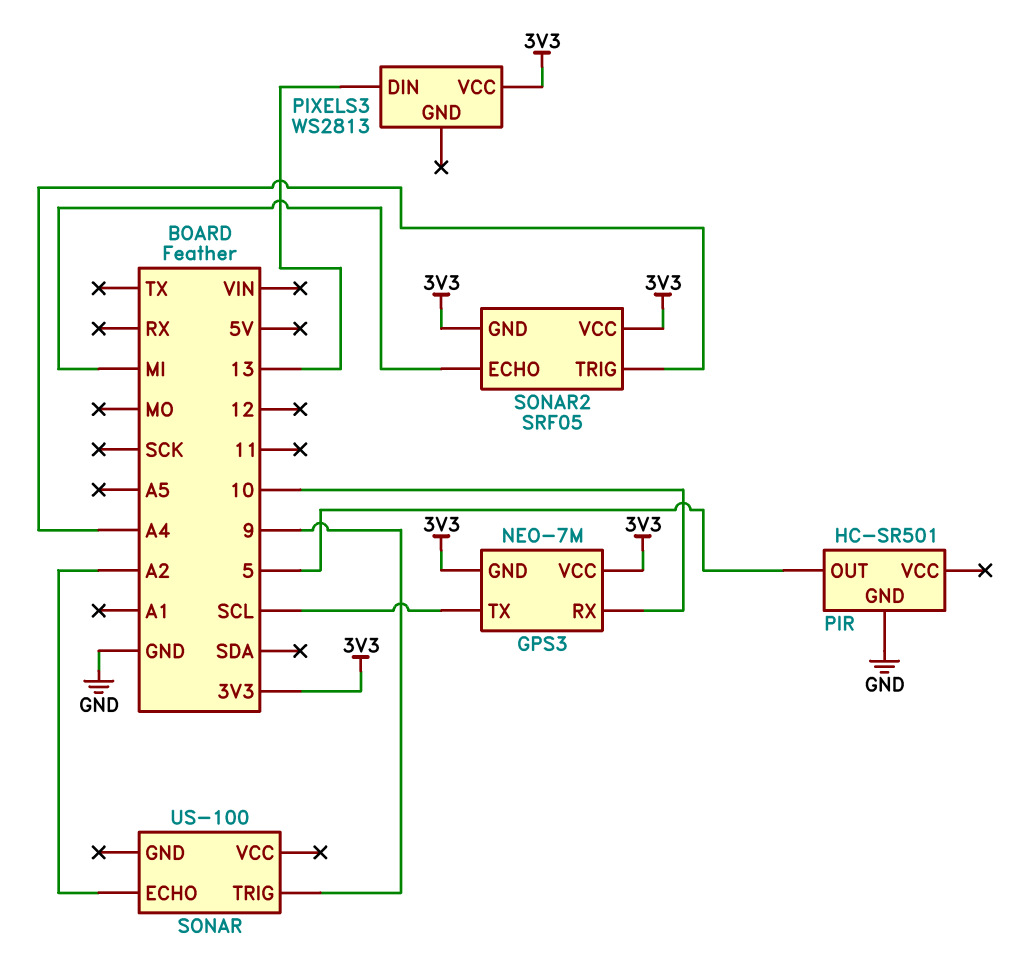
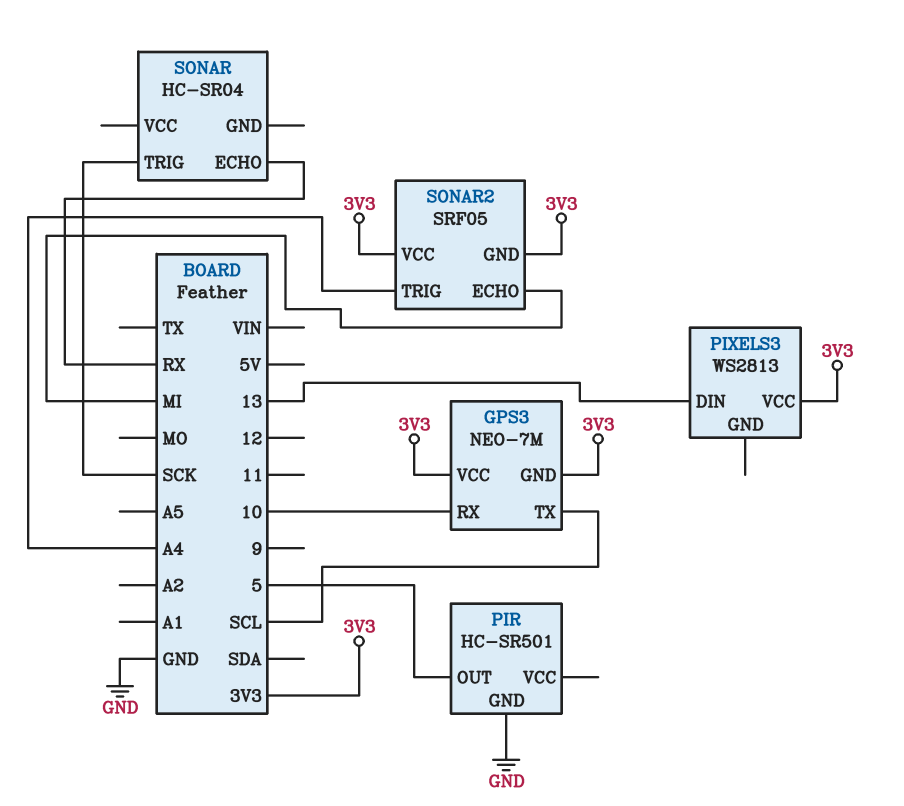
SONAR: US-100 -> HC-SR04
SONAR pin ECHO: A2 -> RX
SONAR pin TRIG: 9 -> SCK

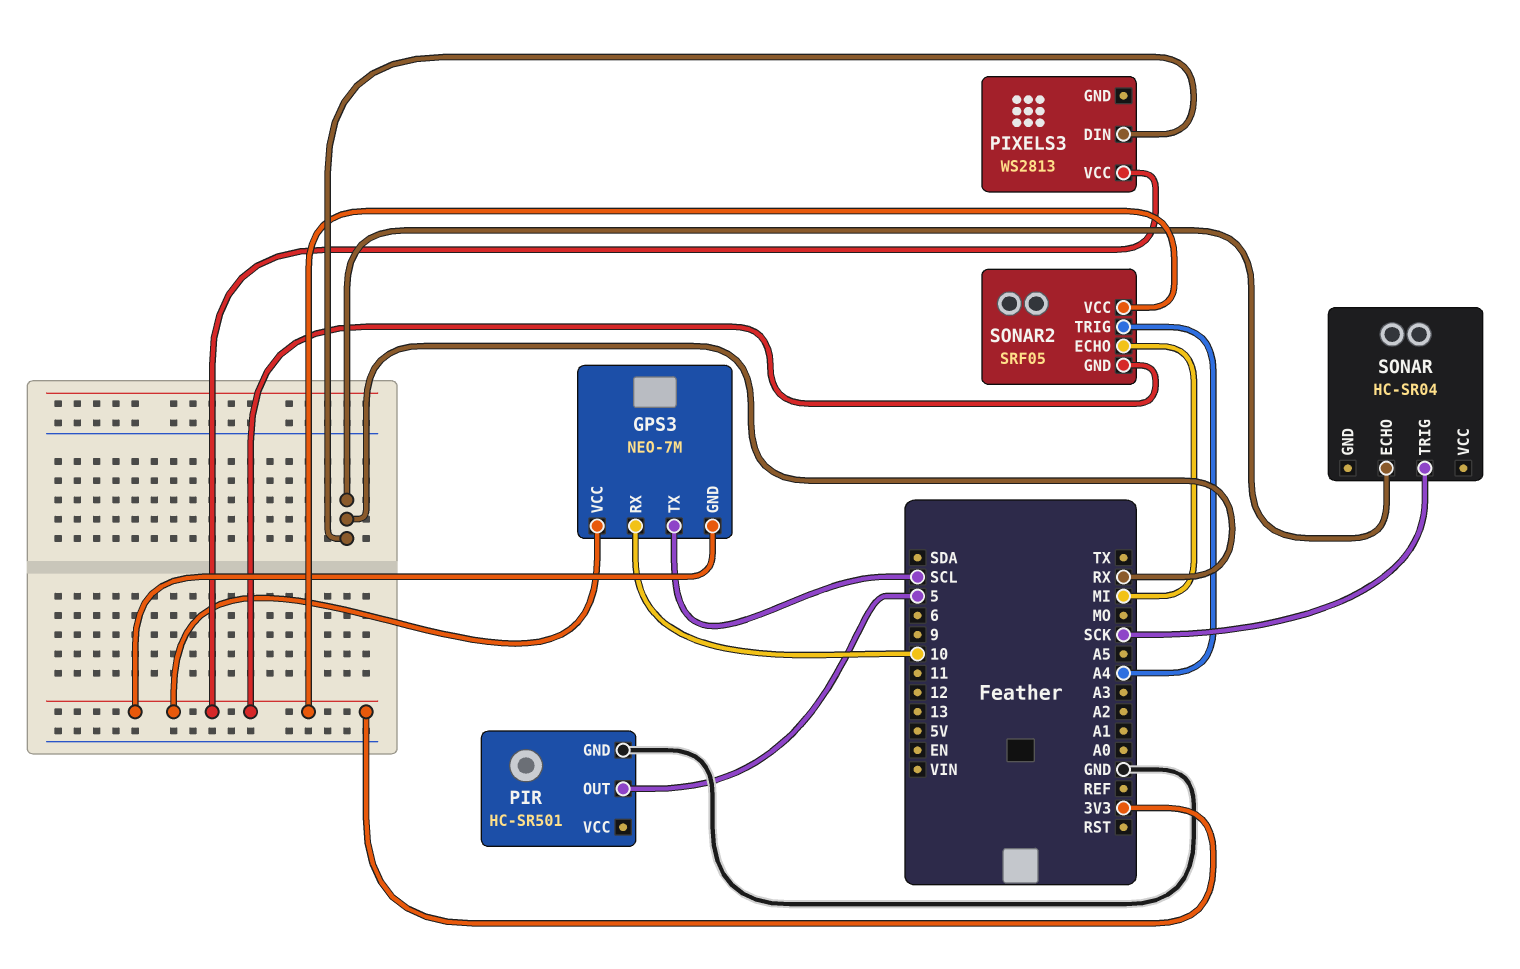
PIXELS3 pin DIN: 13 -> RX

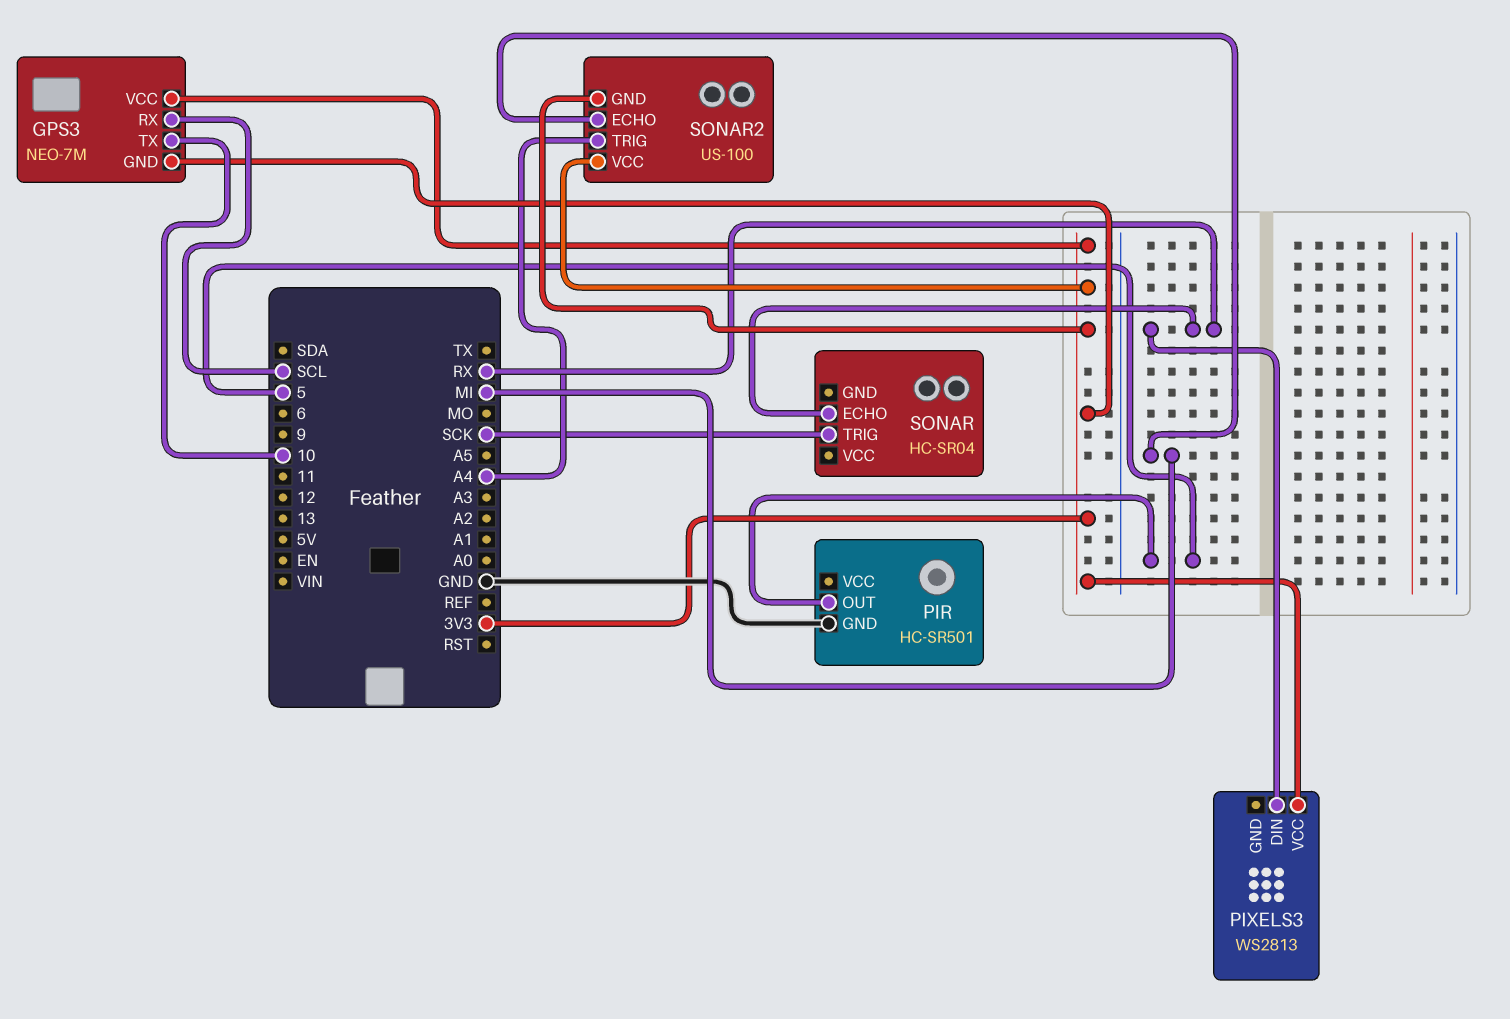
GPS3 pin RX: 10 -> SCL
GPS3 pin TX: SCL -> 10
SONAR2: SRF05 -> US-100

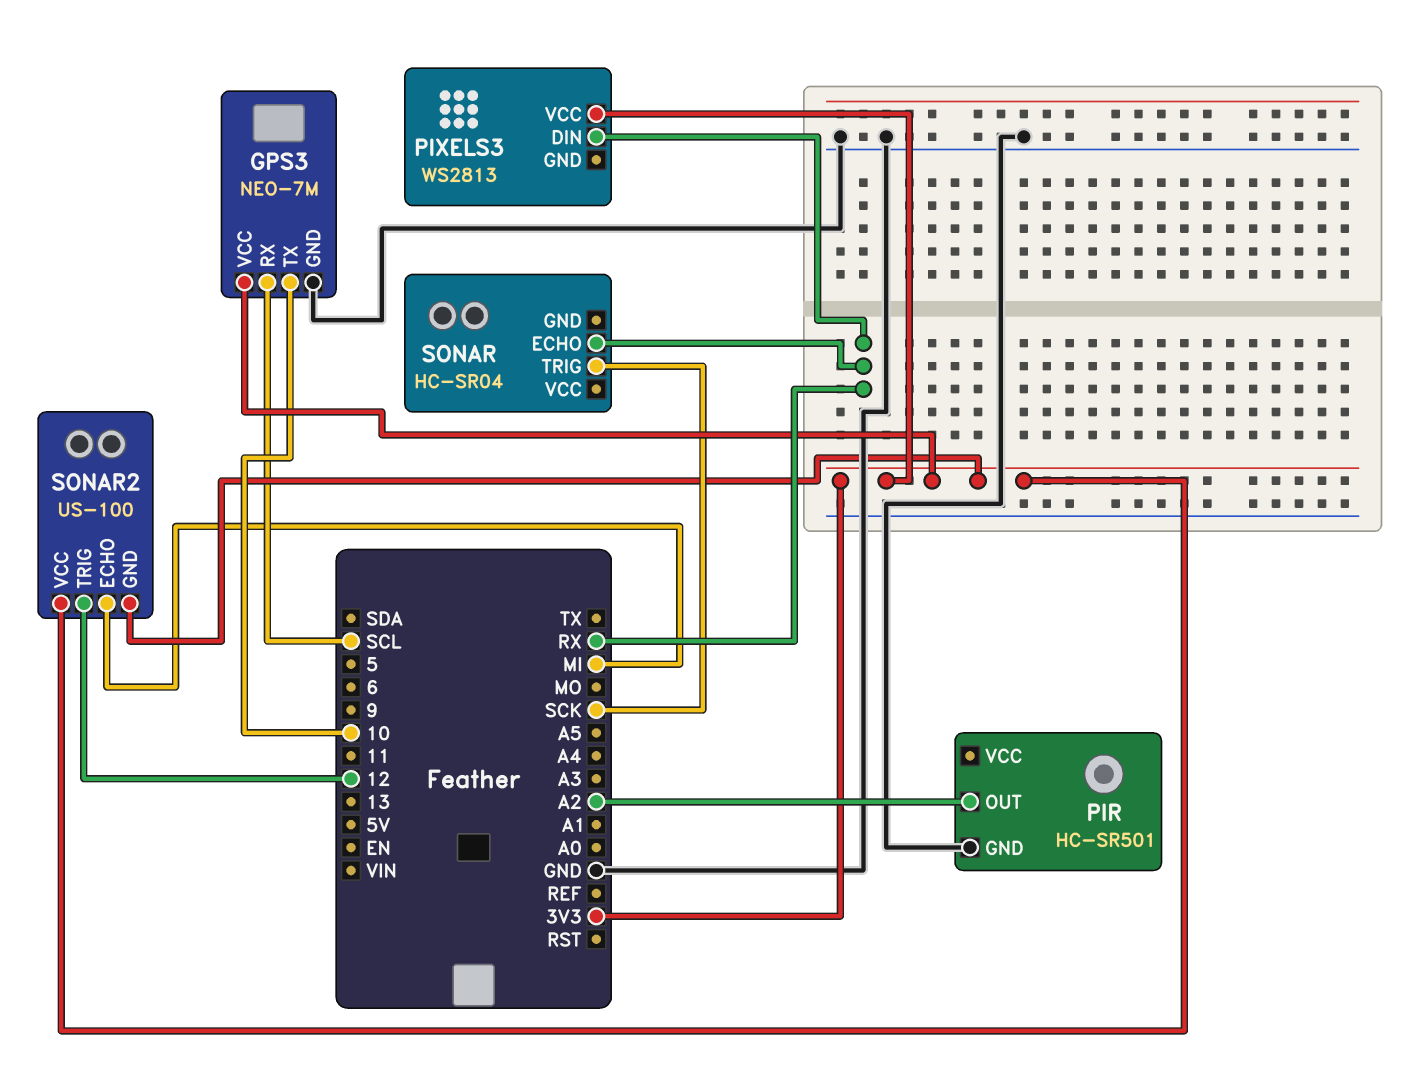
GPS3 pin GND: 3V3 -> GND
PIR pin OUT: 5 -> A2
SONAR2 pin TRIG: A4 -> 12

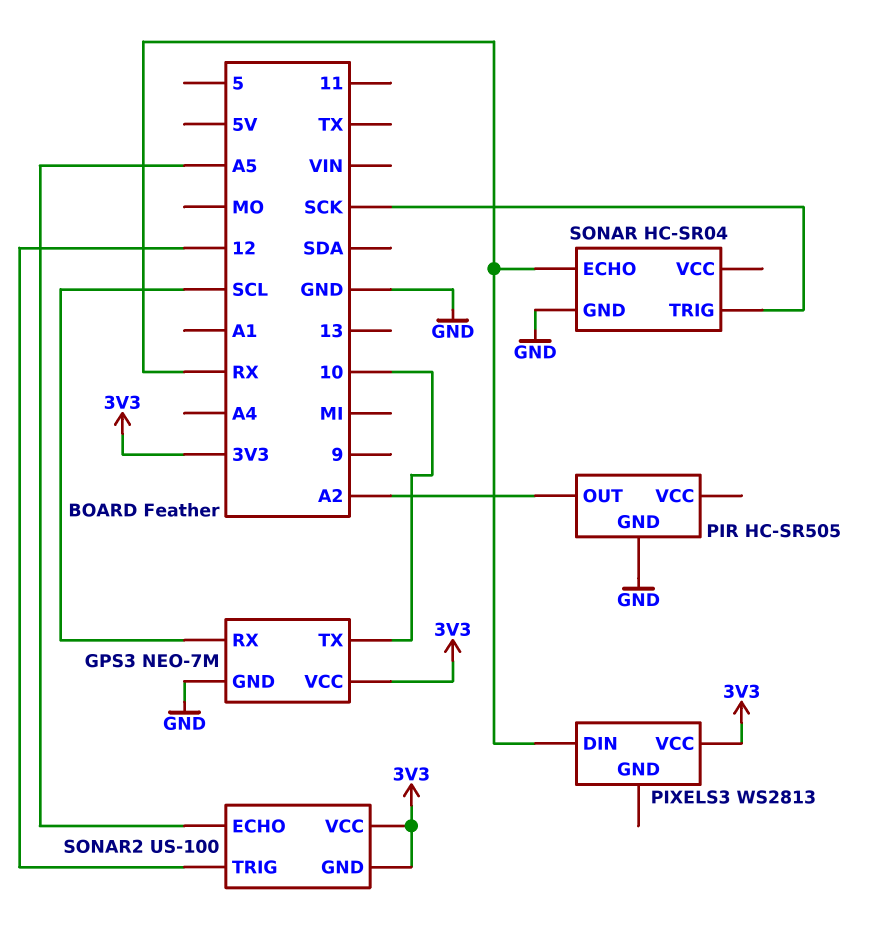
PIR: HC-SR501 -> HC-SR505
SONAR pin GND: none -> GND
SONAR2 pin ECHO: MI -> A5

